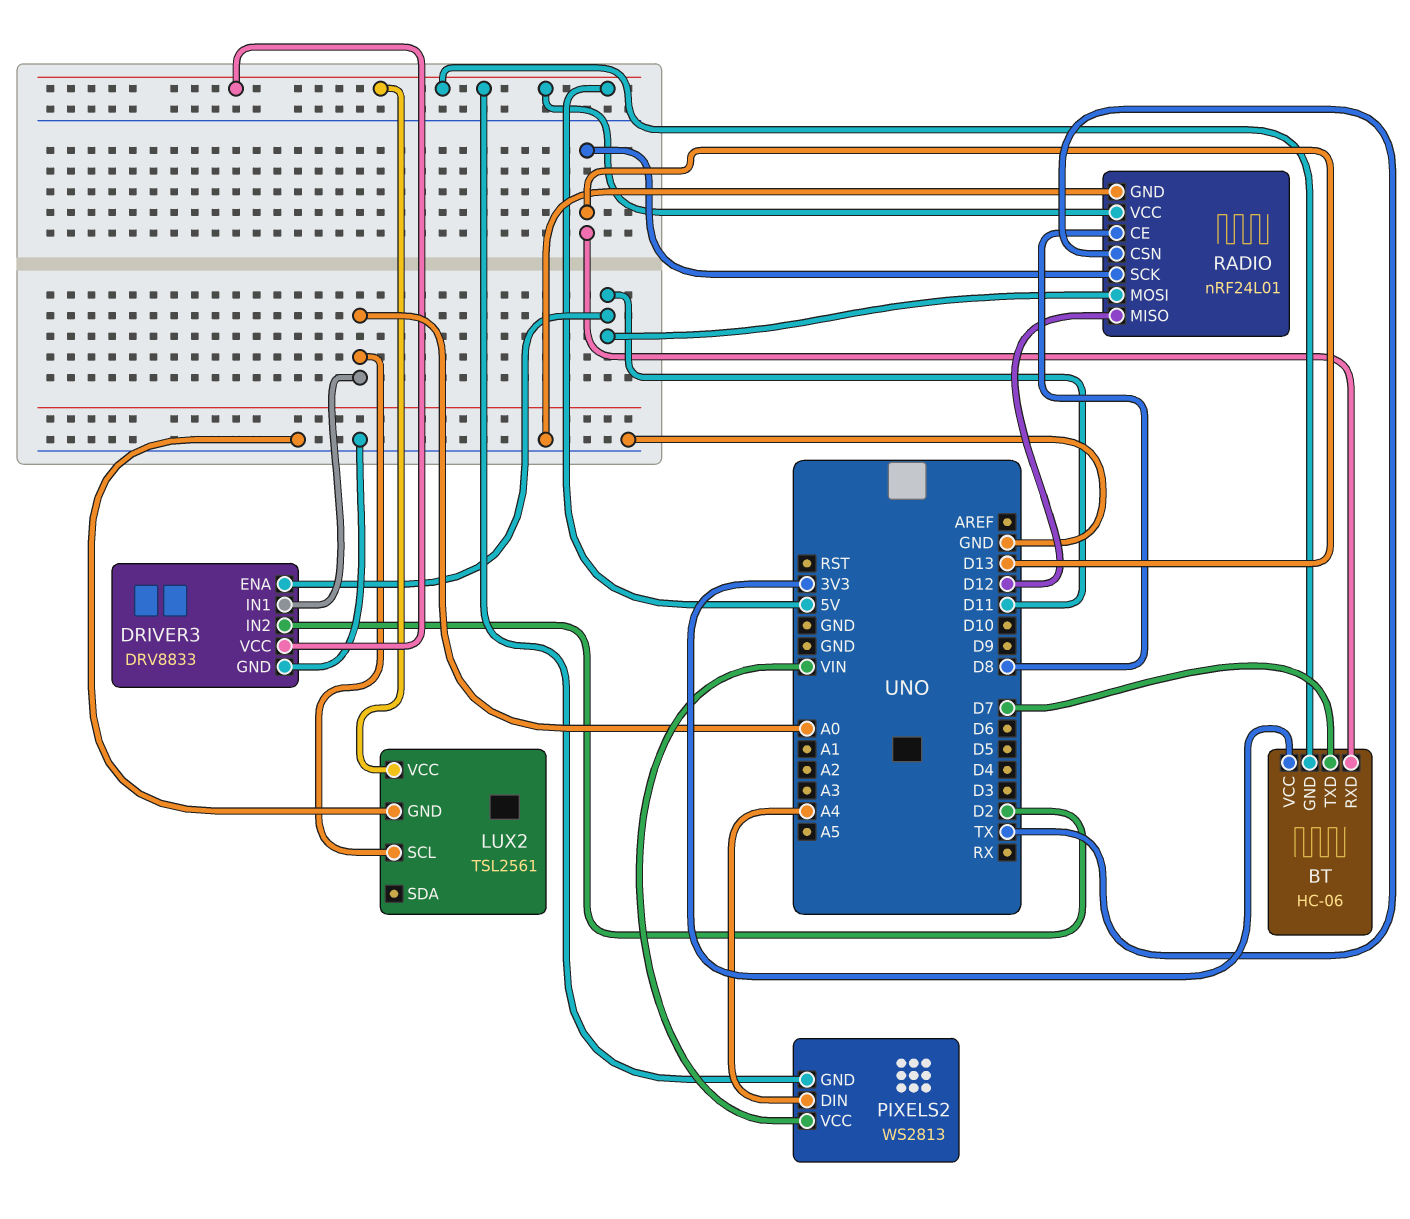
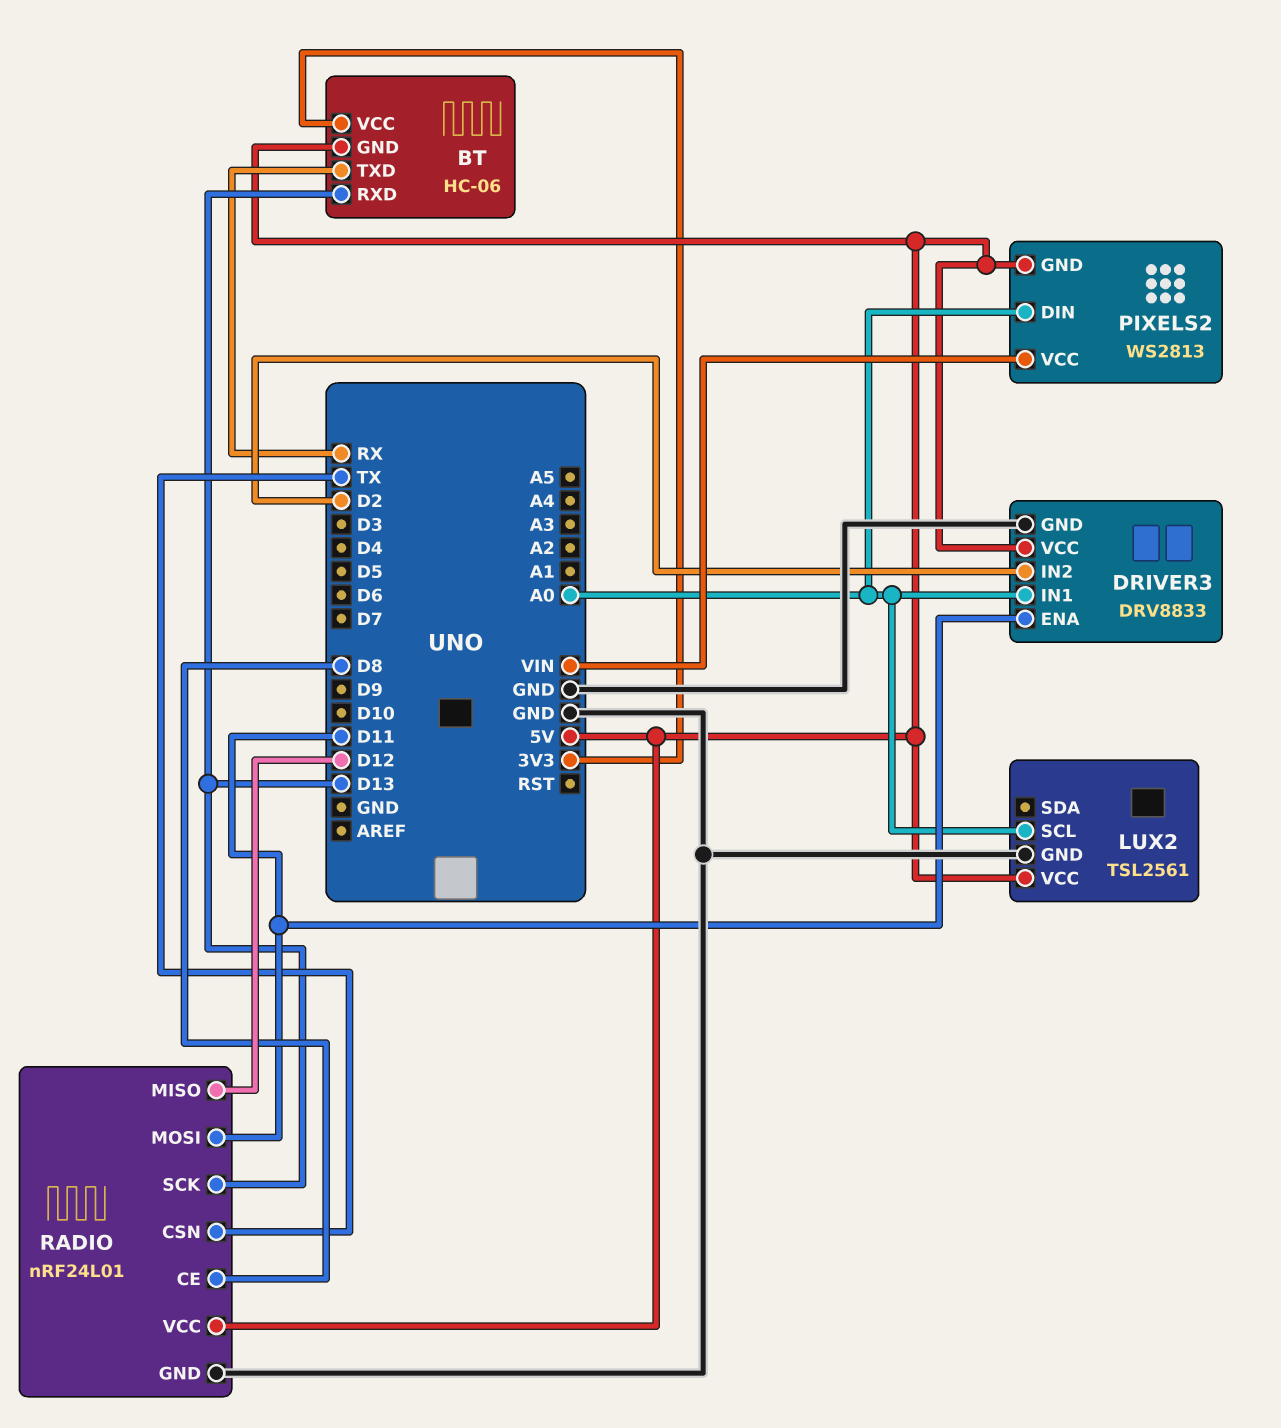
BT pin TXD: D7 -> RX
PIXELS2 pin DIN: A4 -> A0

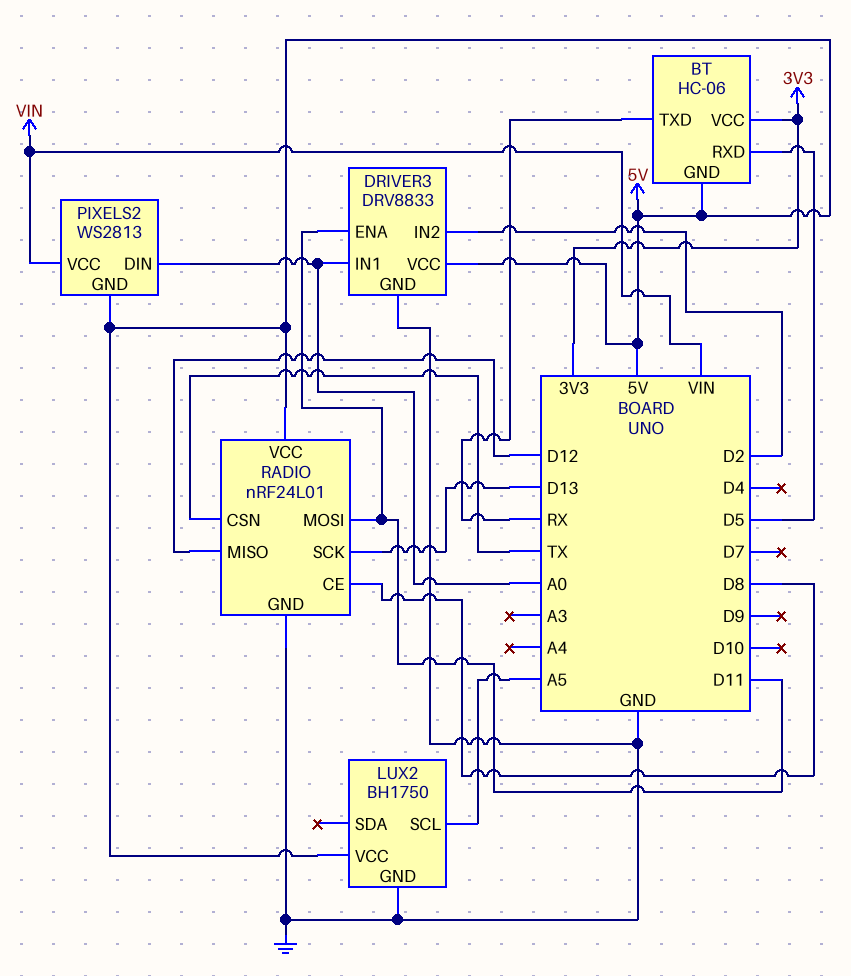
BT pin RXD: D13 -> D5
LUX2: TSL2561 -> BH1750
LUX2 pin SCL: A0 -> A5

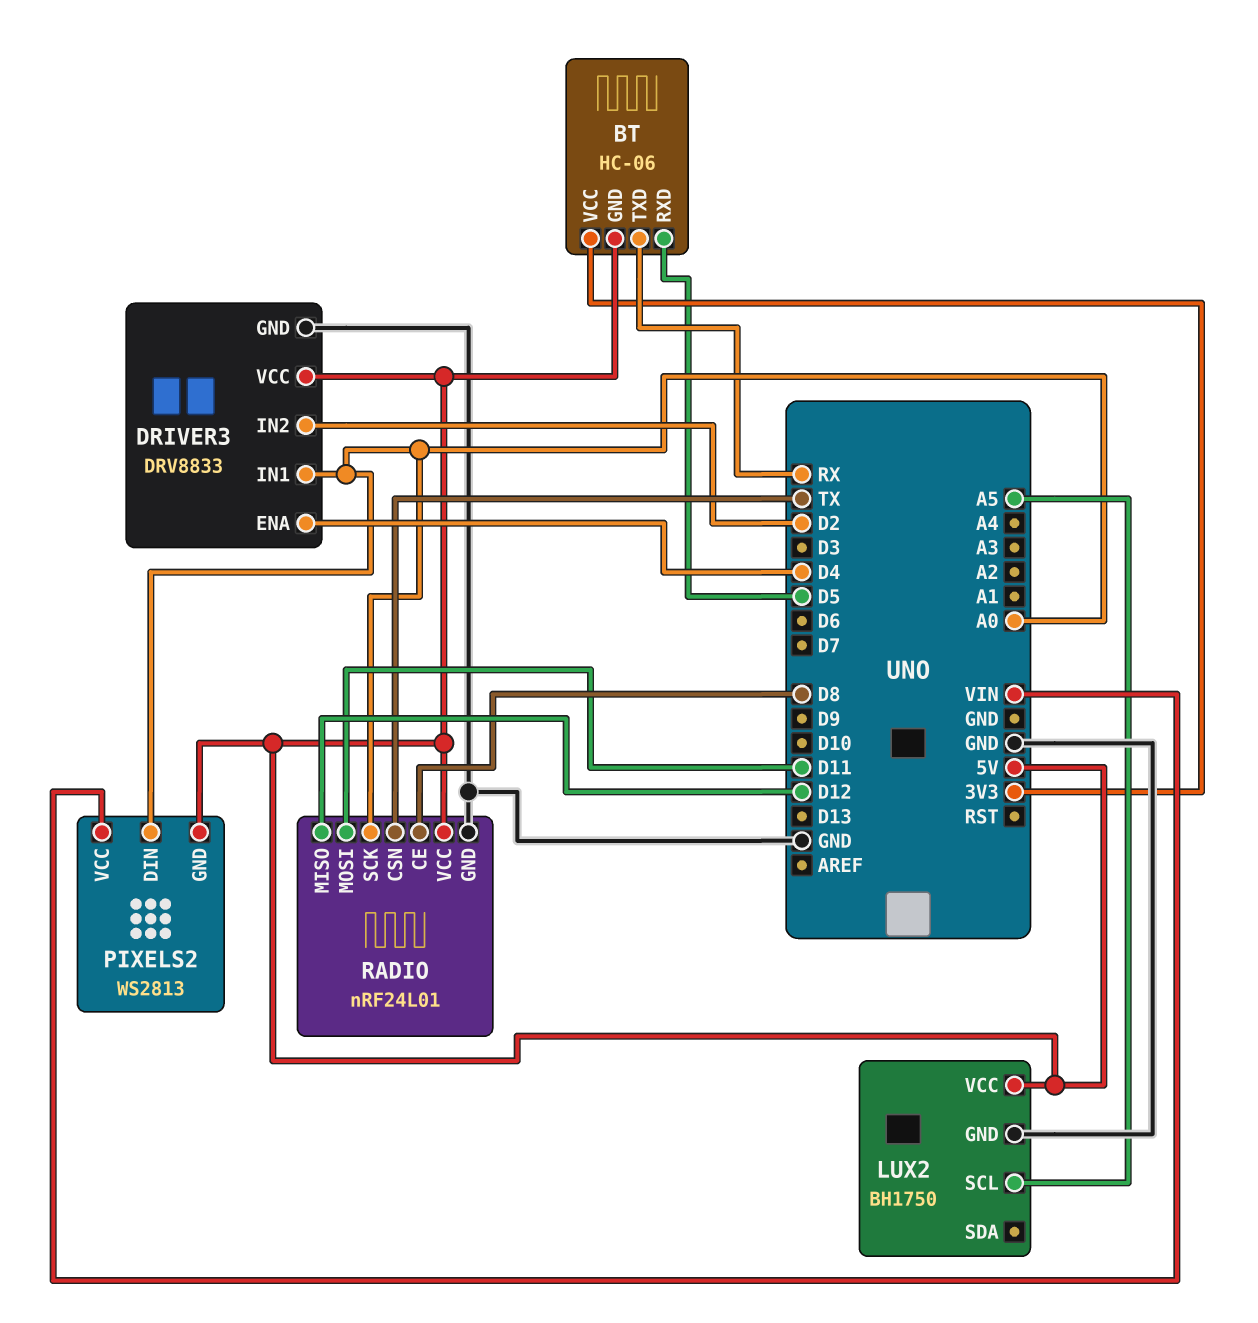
DRIVER3 pin ENA: D11 -> D4
RADIO pin SCK: D13 -> A0

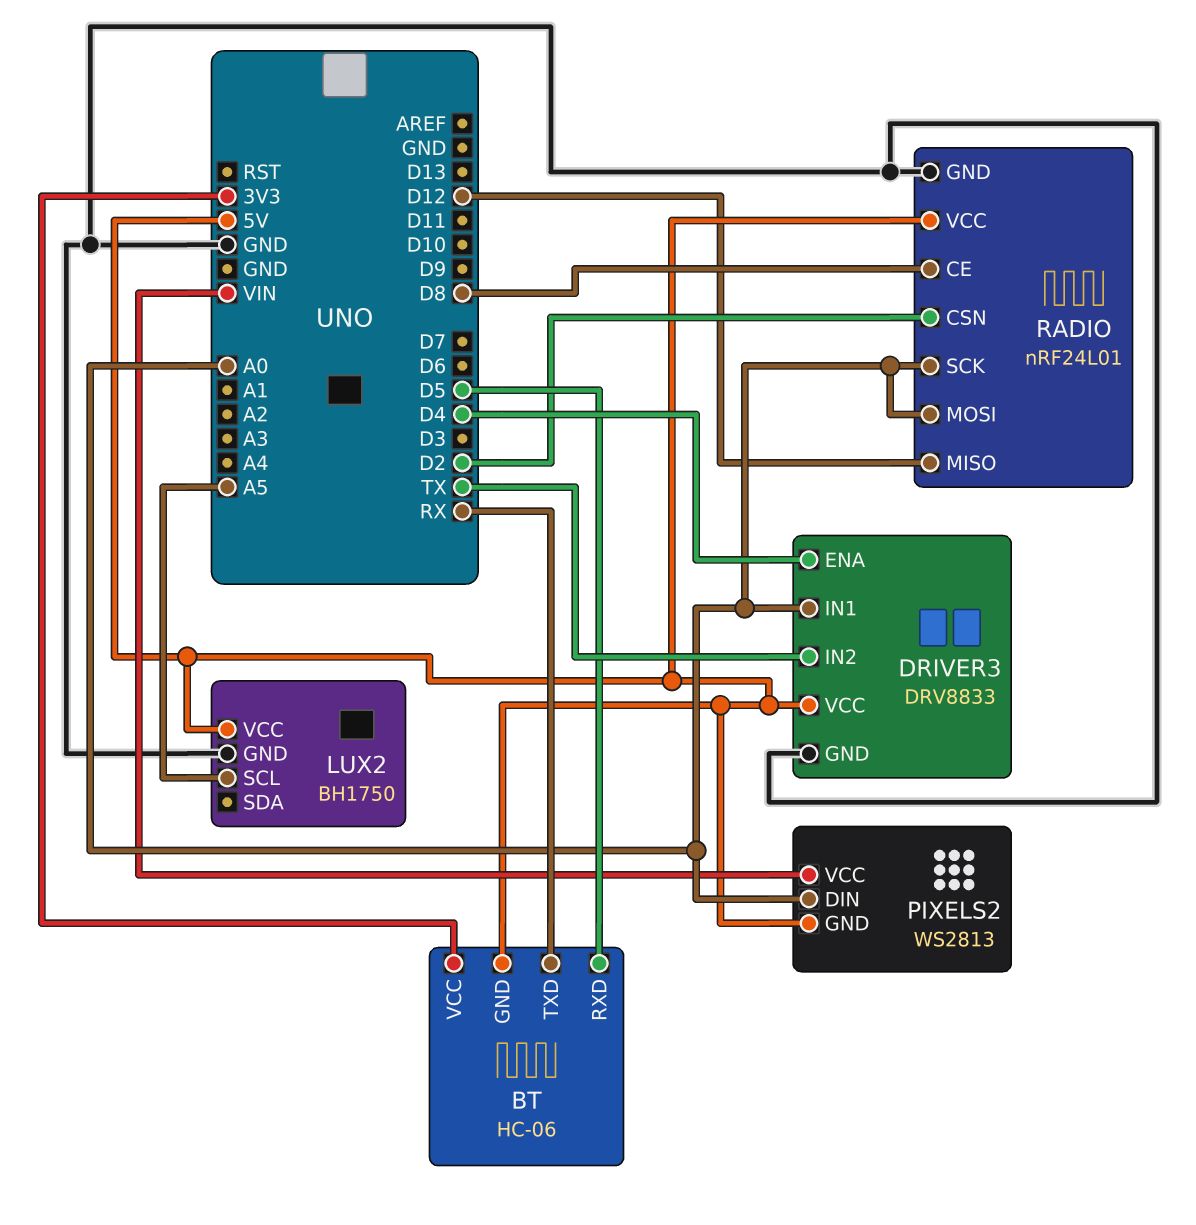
DRIVER3 pin IN2: D2 -> TX
RADIO pin CSN: TX -> D2
RADIO pin MOSI: D11 -> A0

